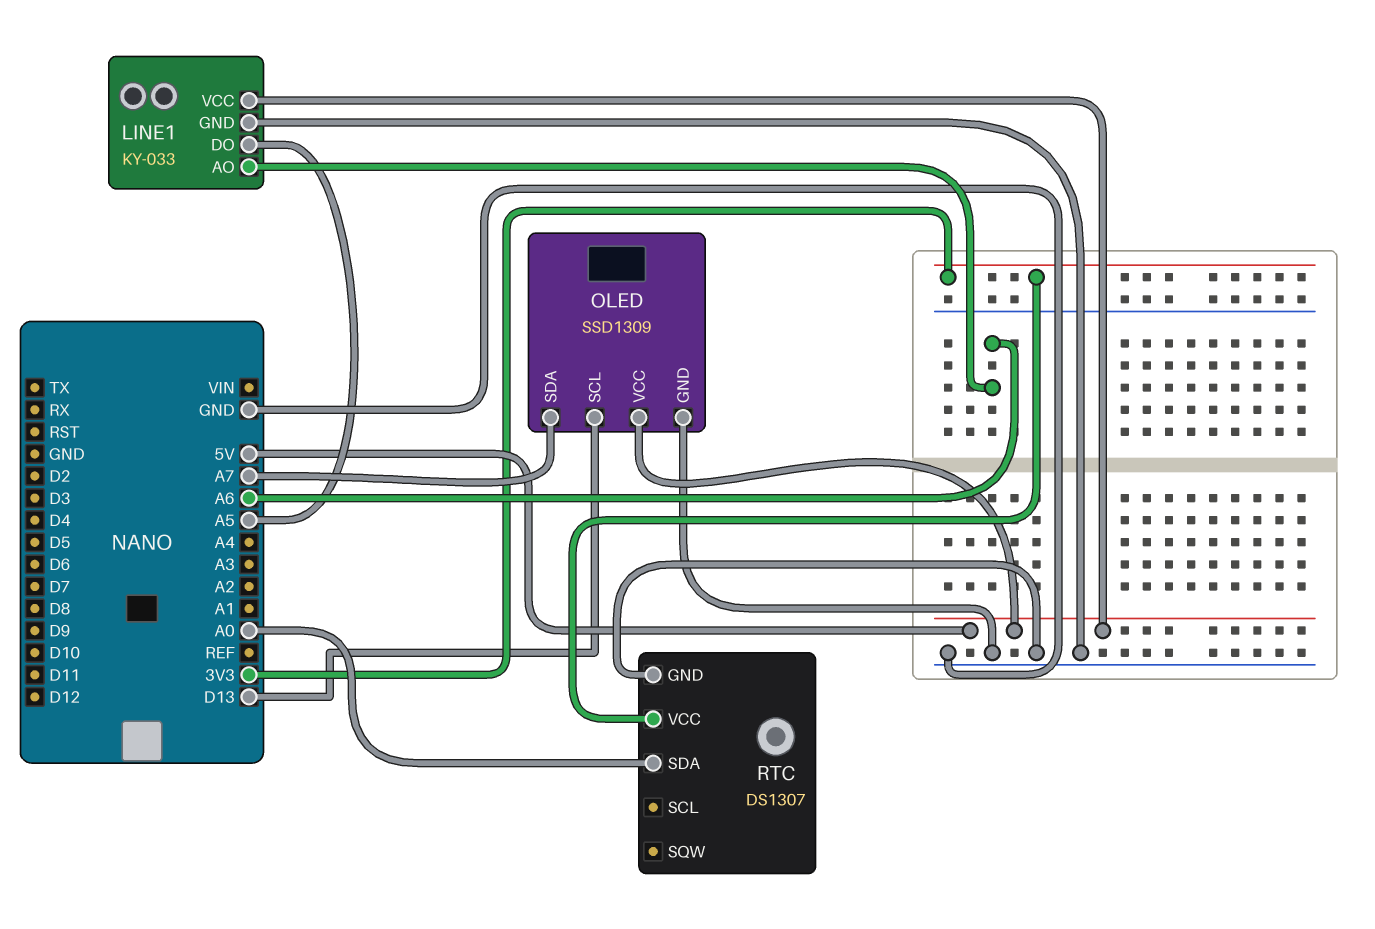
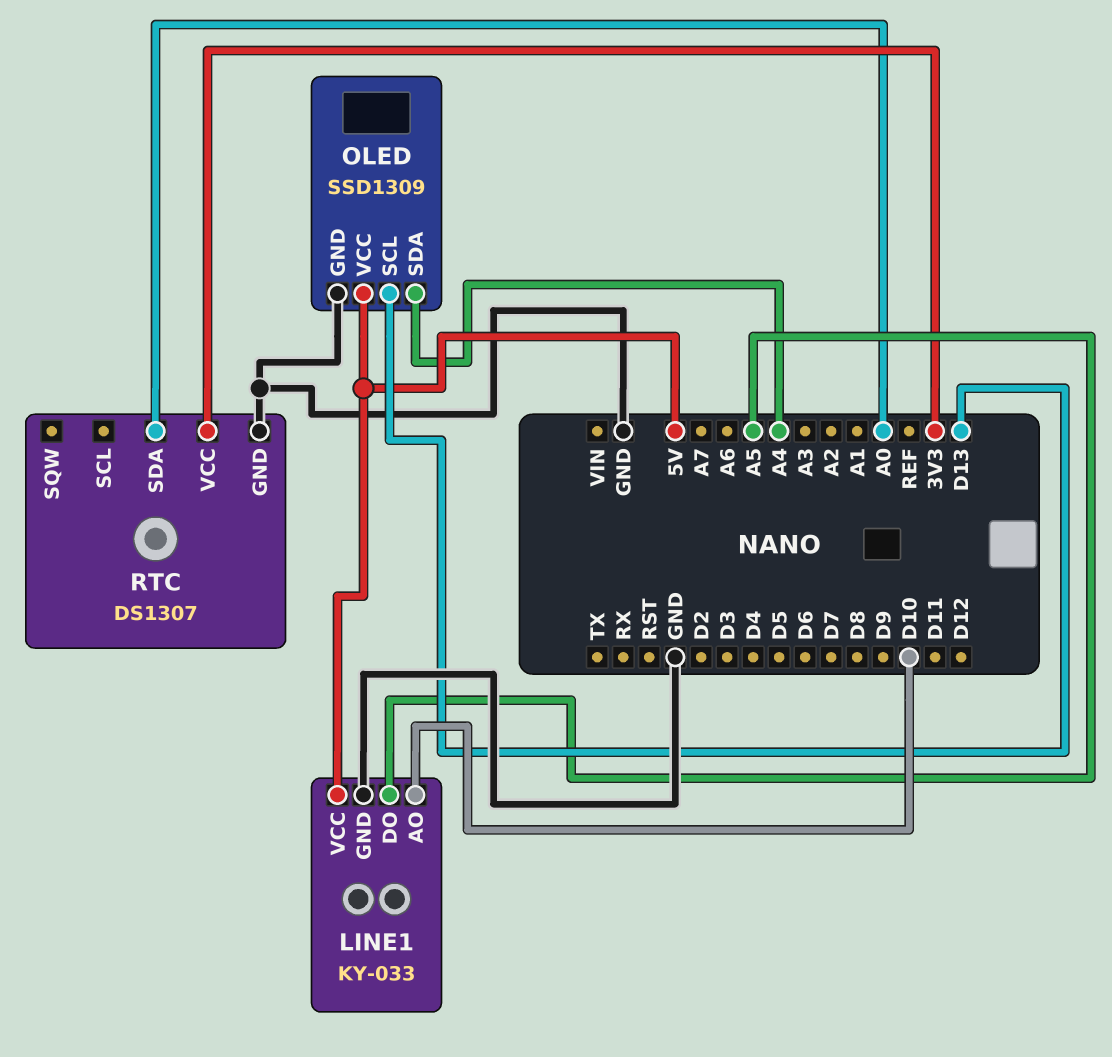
LINE1 pin AO: A6 -> D10
OLED pin SDA: A7 -> A4

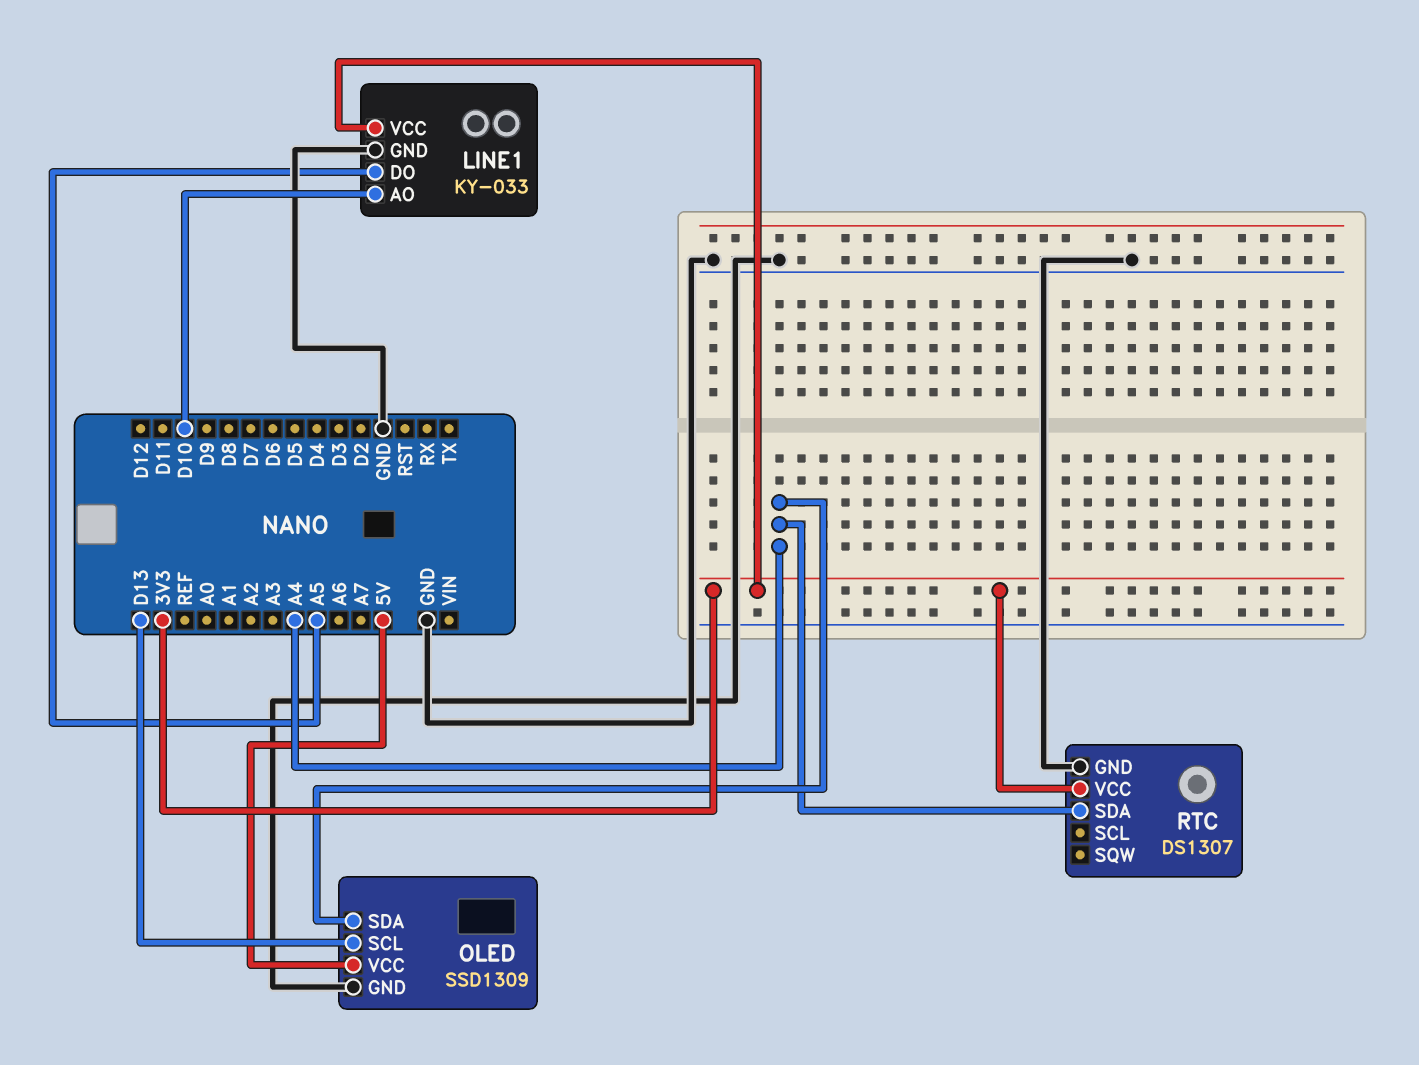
LINE1 pin VCC: 5V -> 3V3
RTC pin SDA: A0 -> A4

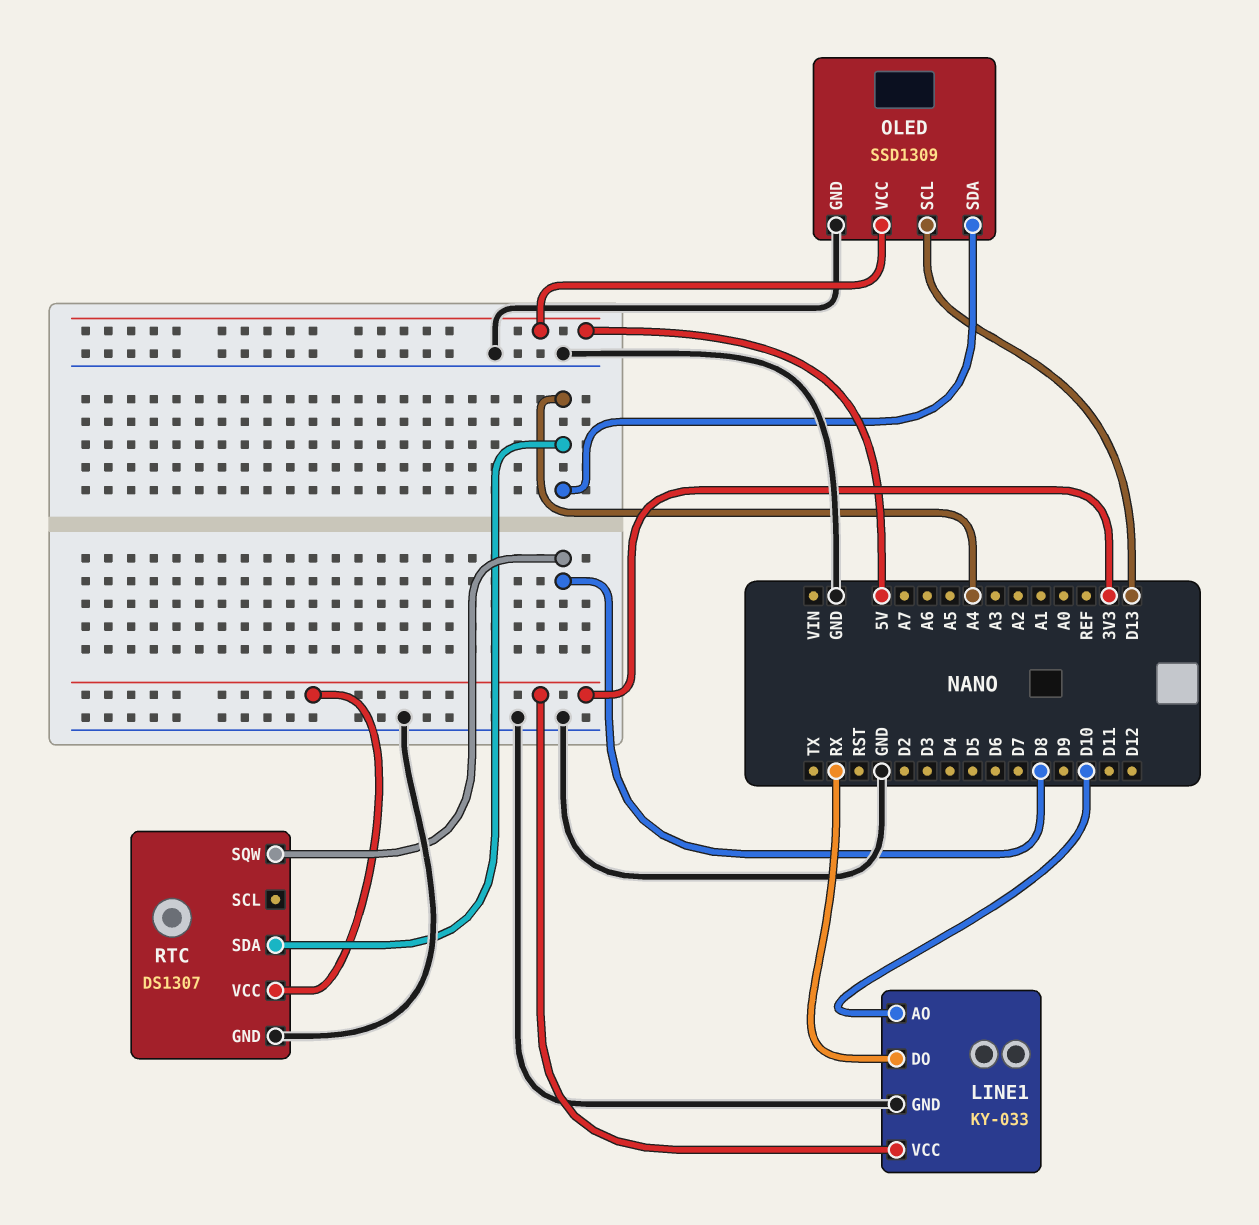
LINE1 pin DO: A5 -> RX
RTC pin SQW: none -> D8

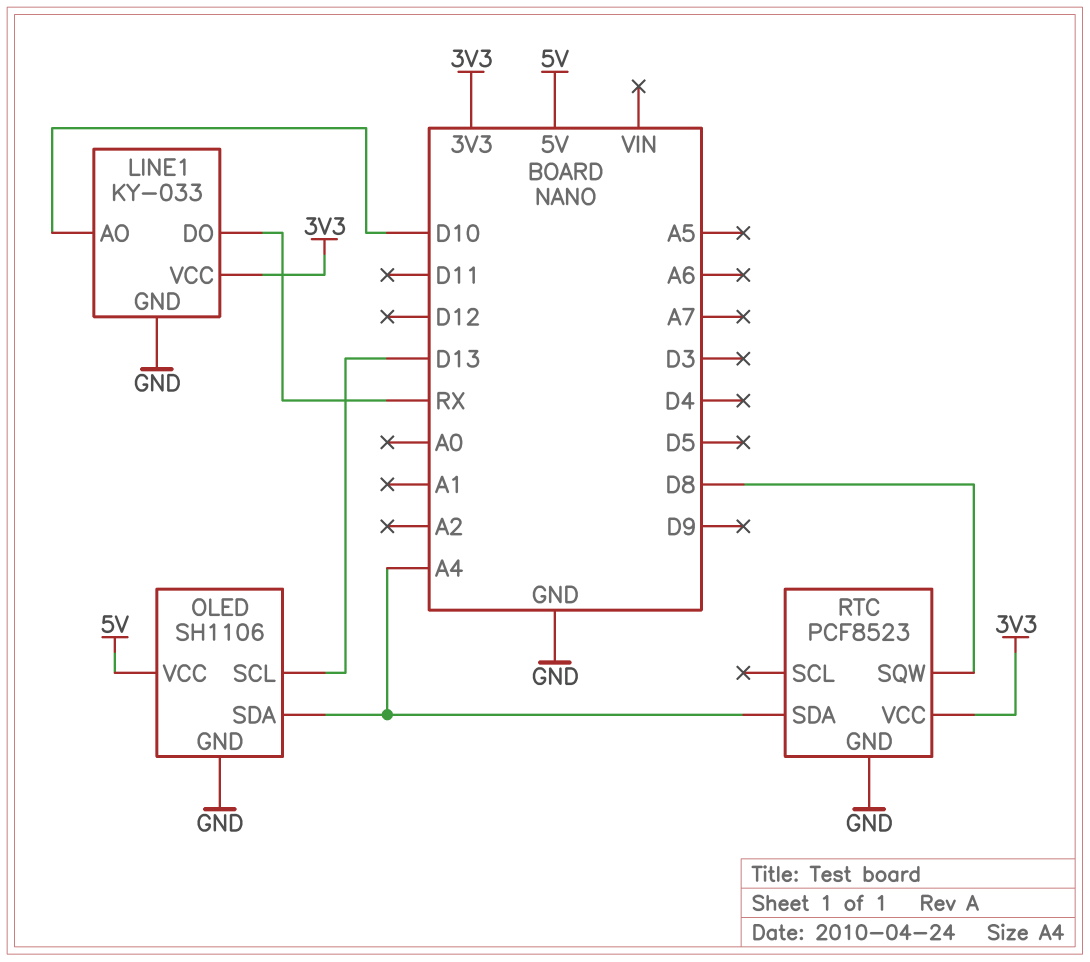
OLED: SSD1309 -> SH1106
RTC: DS1307 -> PCF8523

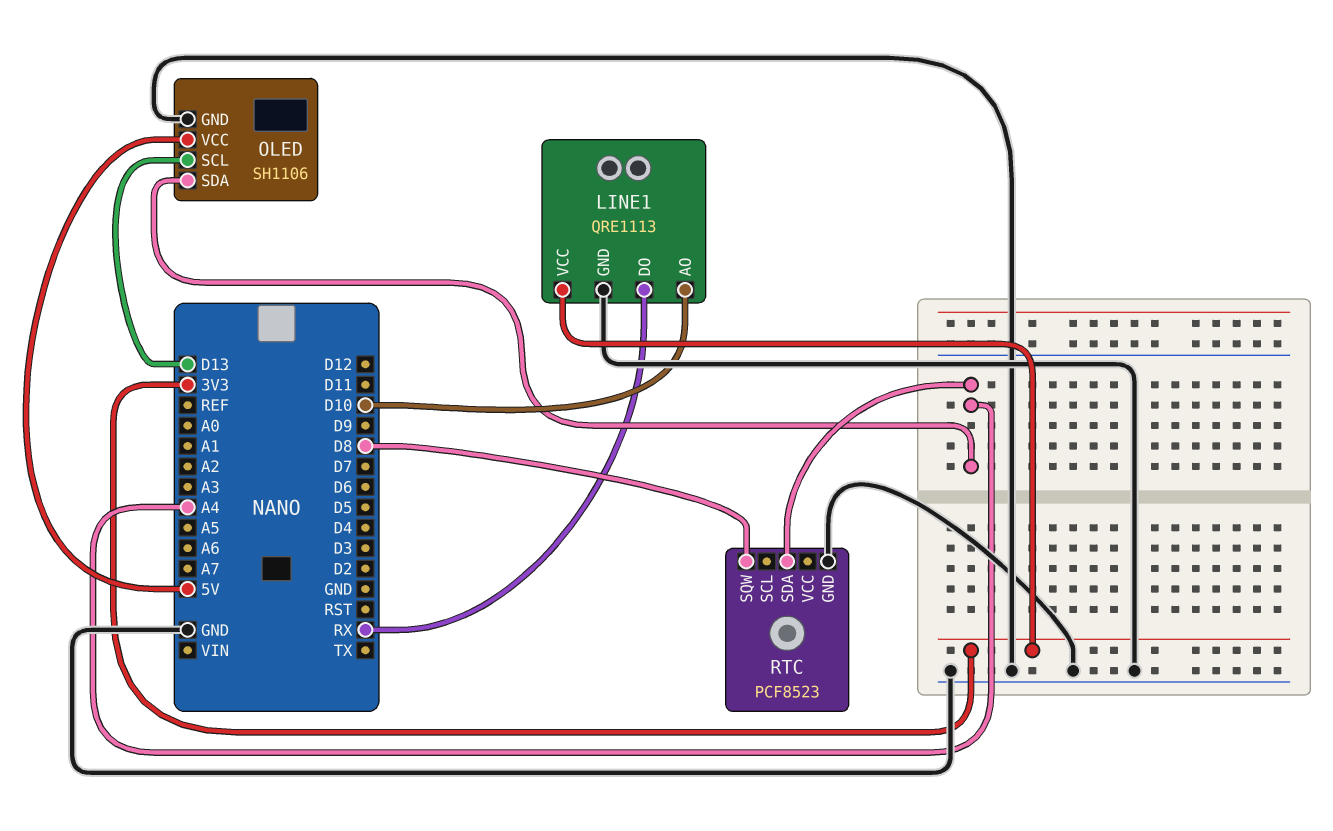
LINE1: KY-033 -> QRE1113
RTC pin VCC: 3V3 -> none

